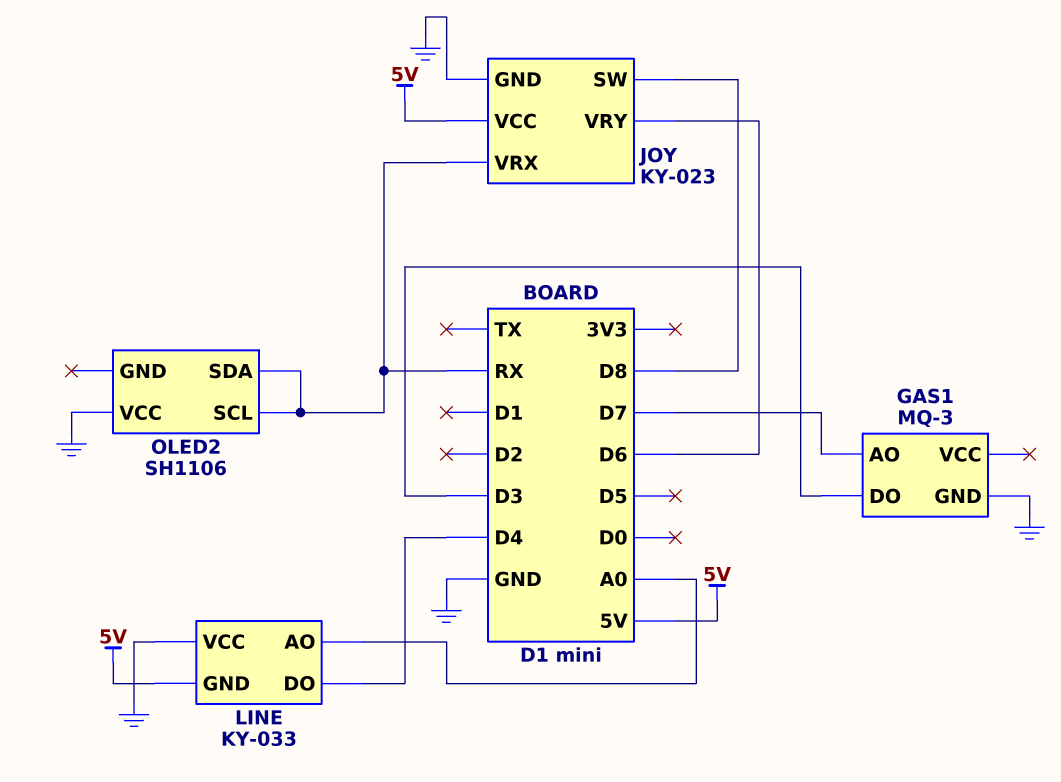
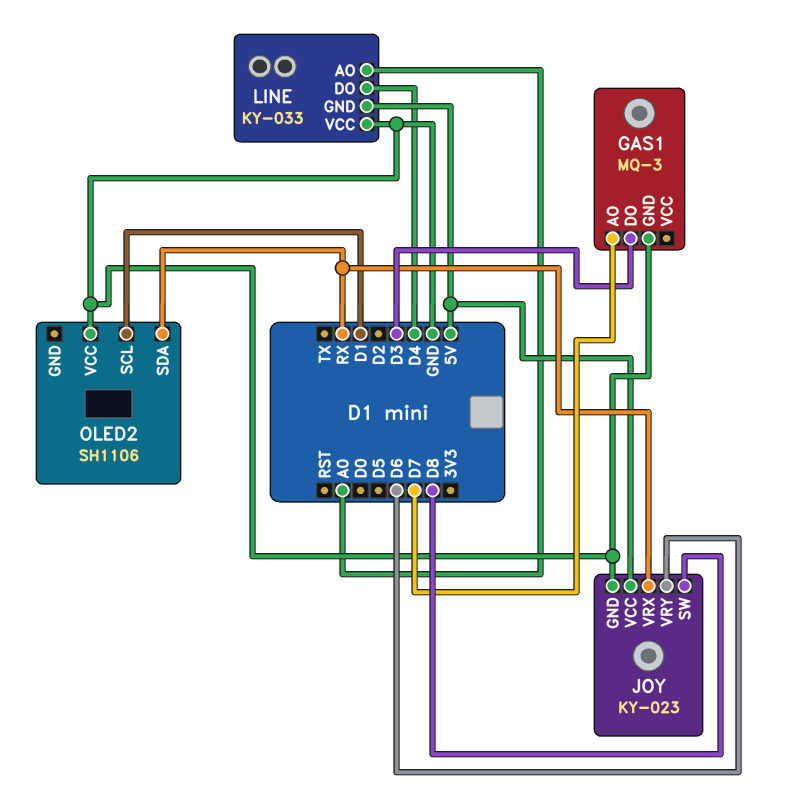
OLED2 pin SCL: RX -> D1

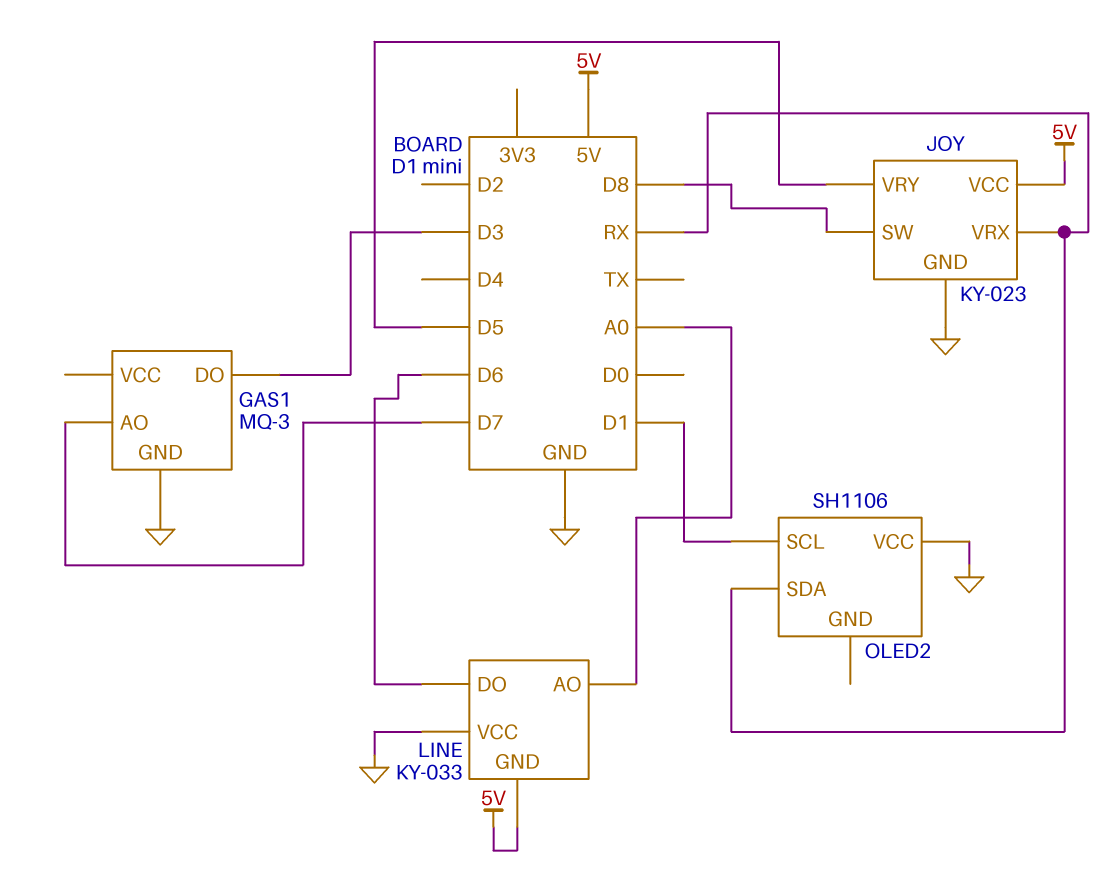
JOY pin VRY: D6 -> D5
LINE pin DO: D4 -> D6

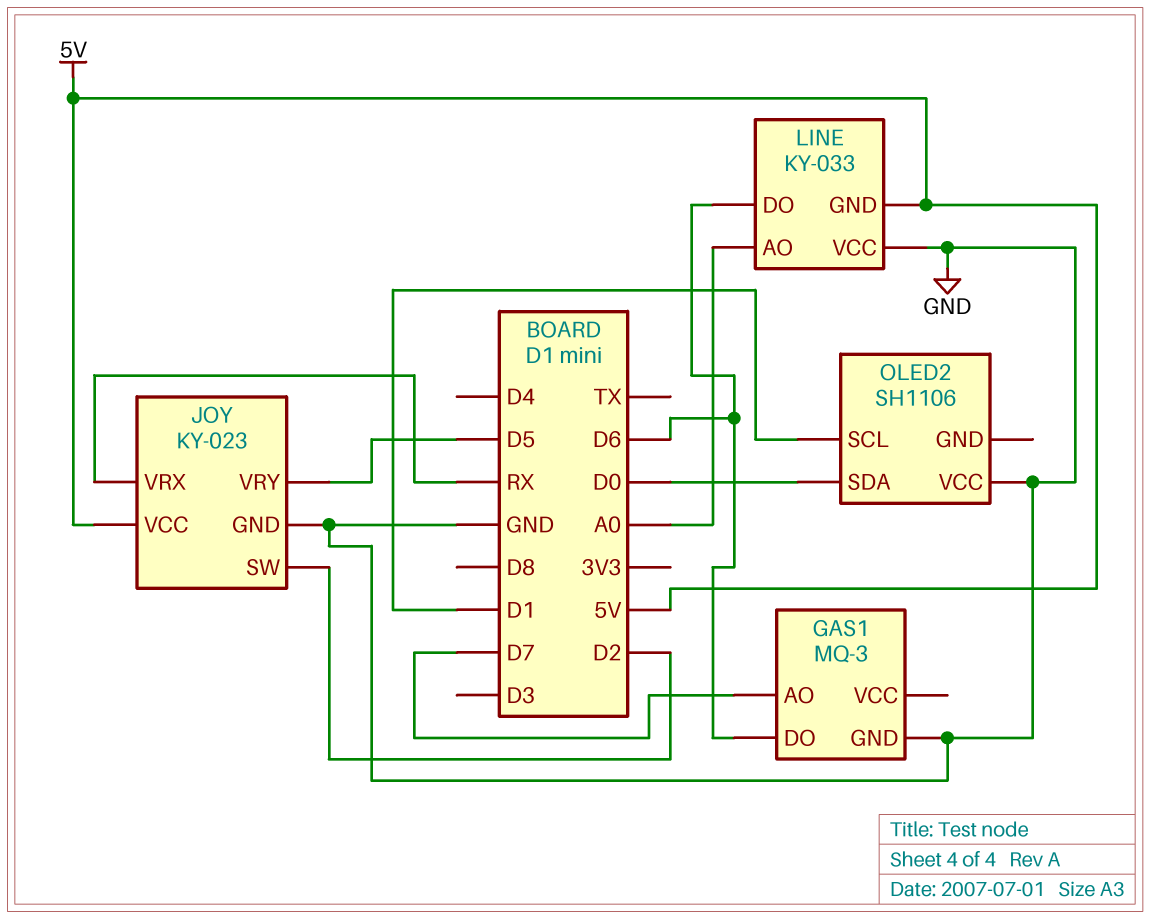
GAS1 pin DO: D3 -> D6
JOY pin SW: D8 -> D2
OLED2 pin SDA: RX -> D0

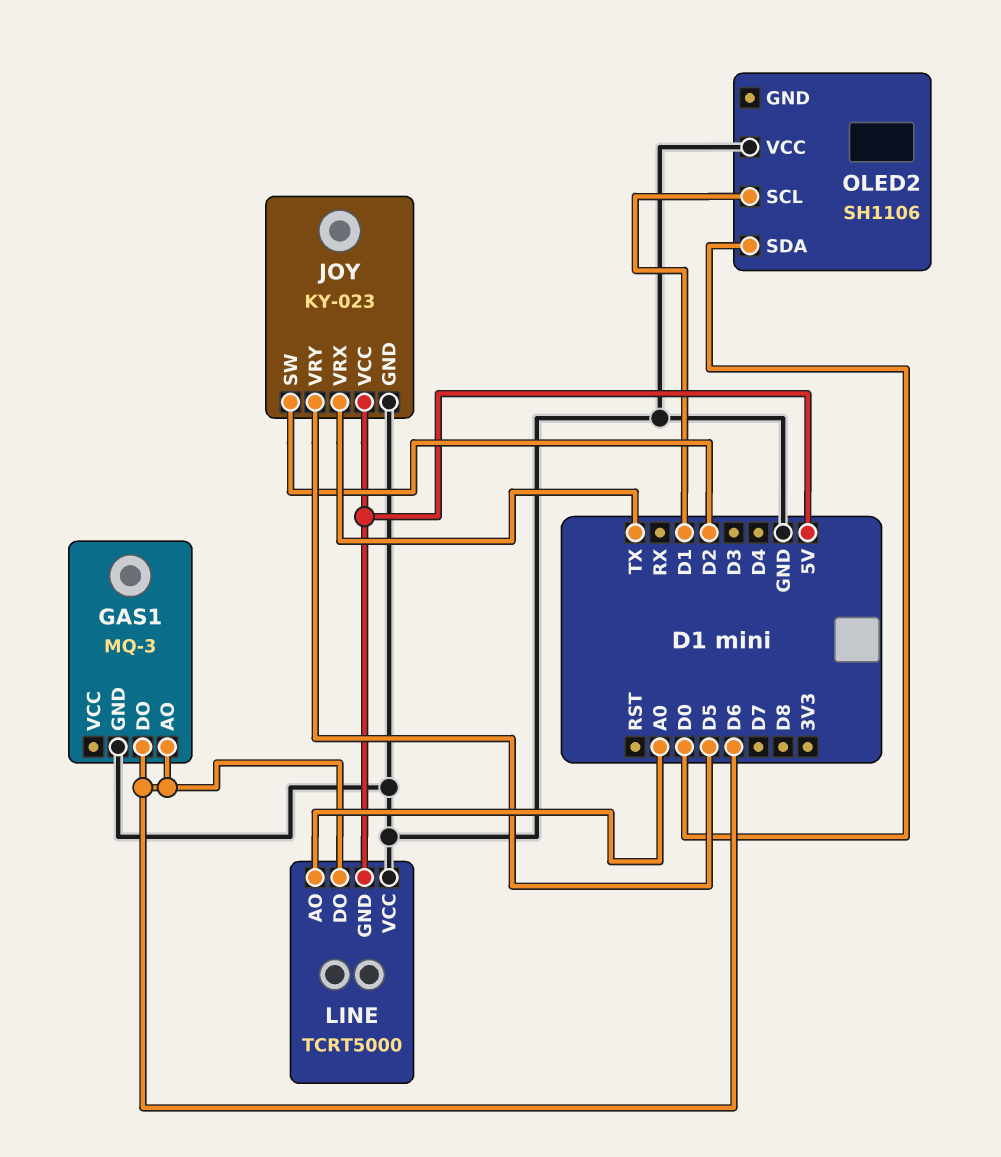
GAS1 pin AO: D7 -> D6
JOY pin VRX: RX -> TX
LINE: KY-033 -> TCRT5000

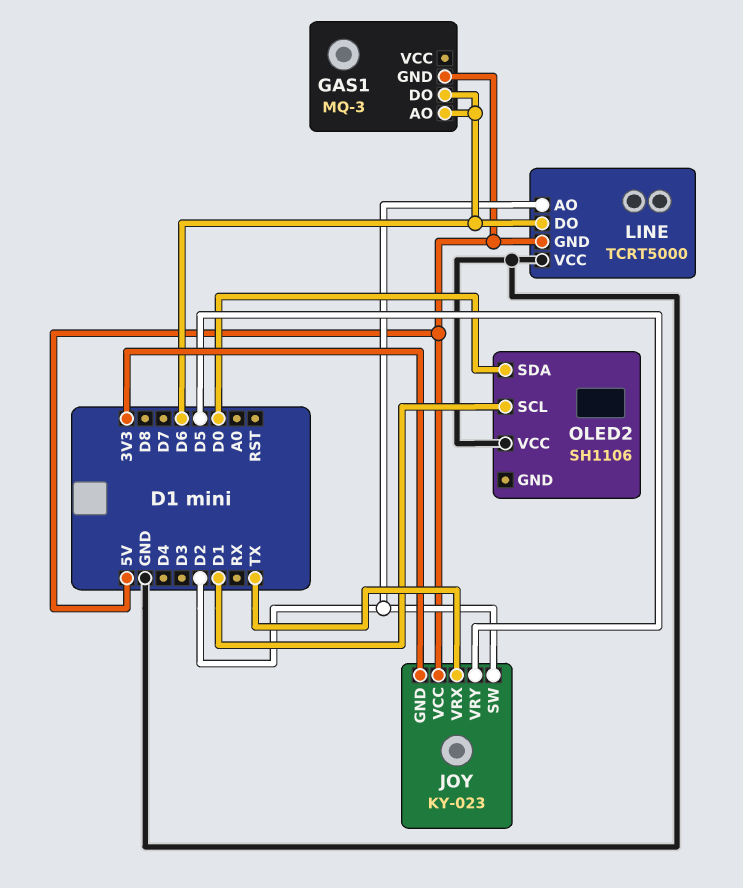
GAS1 pin GND: GND -> 5V
JOY pin GND: GND -> 3V3
LINE pin AO: A0 -> D2

